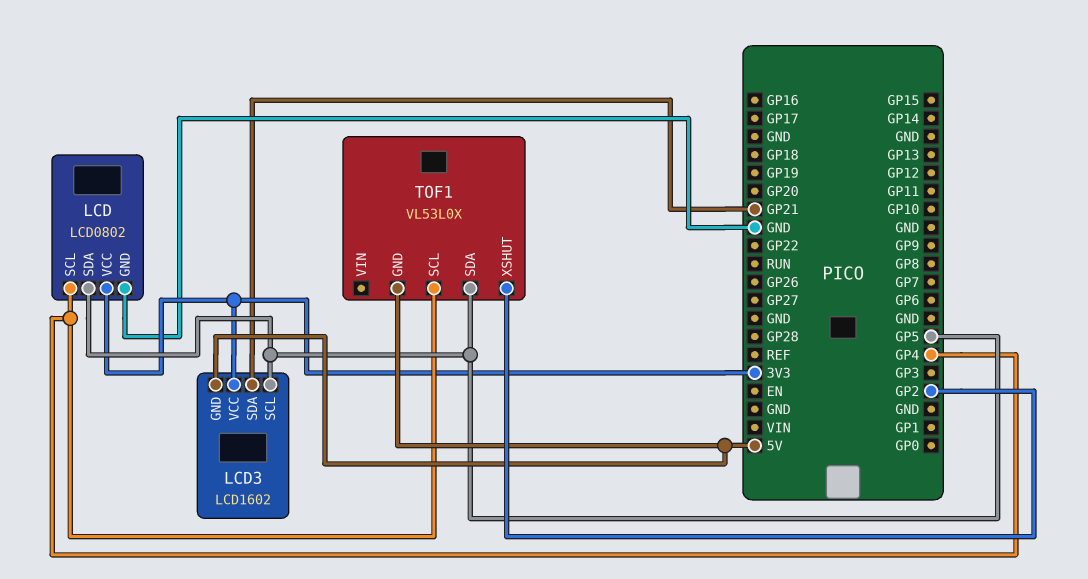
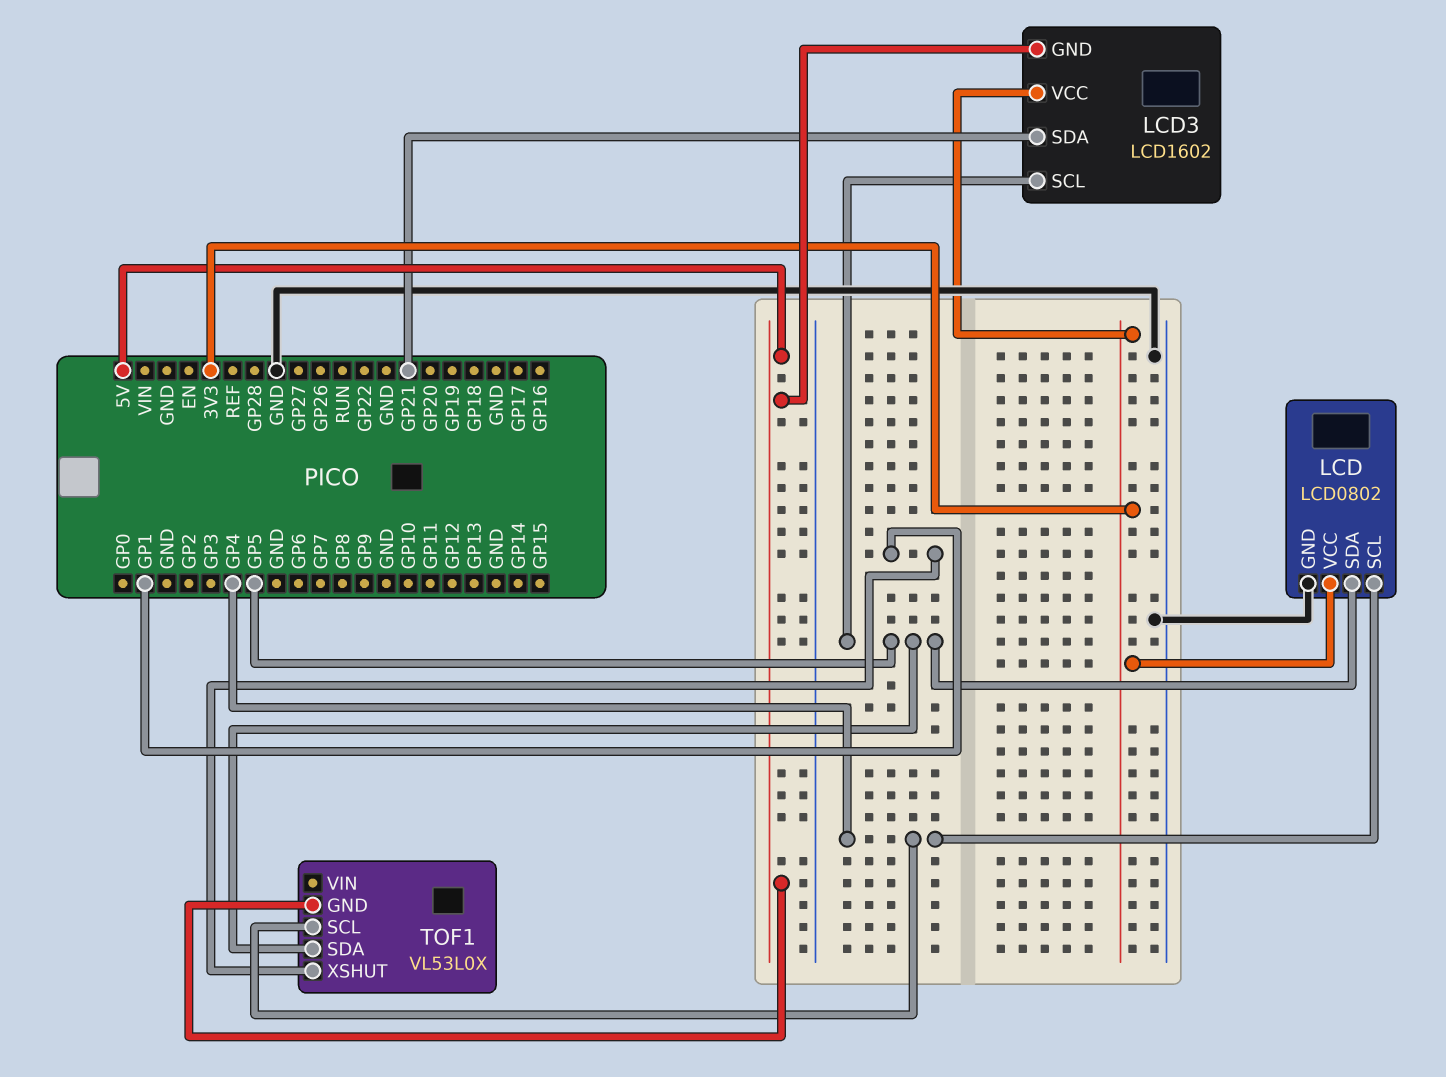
TOF1 pin XSHUT: GP2 -> GP1

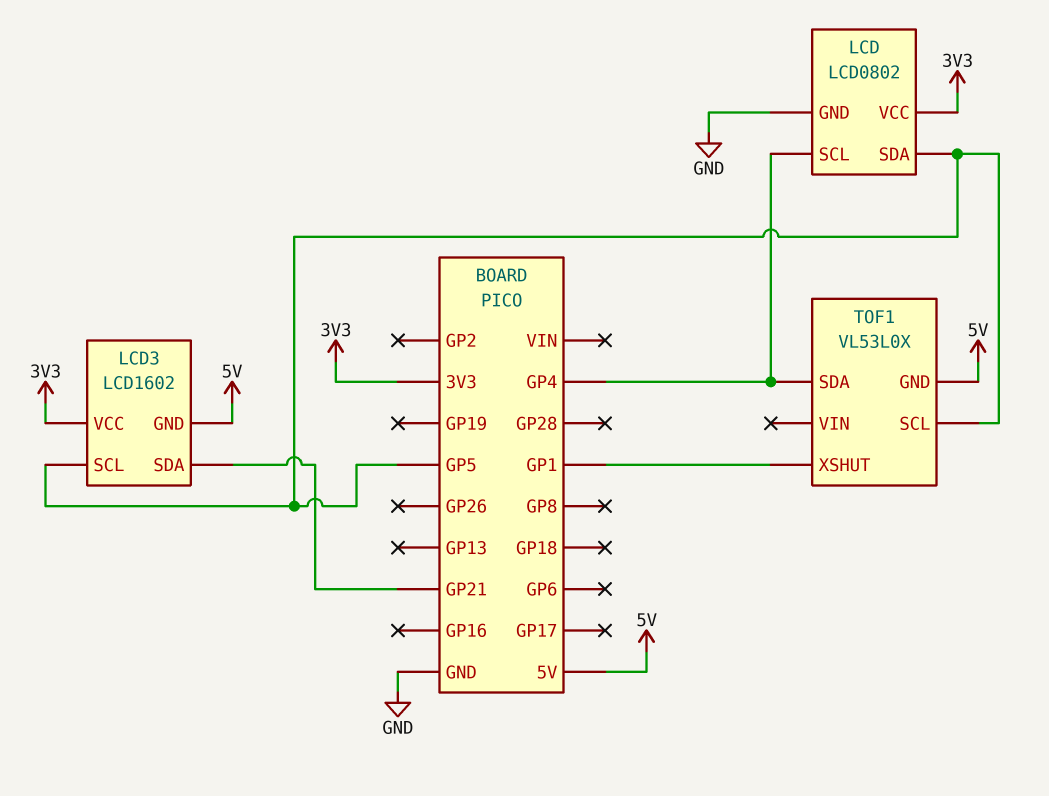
TOF1 pin SCL: GP4 -> GP5
TOF1 pin SDA: GP5 -> GP4

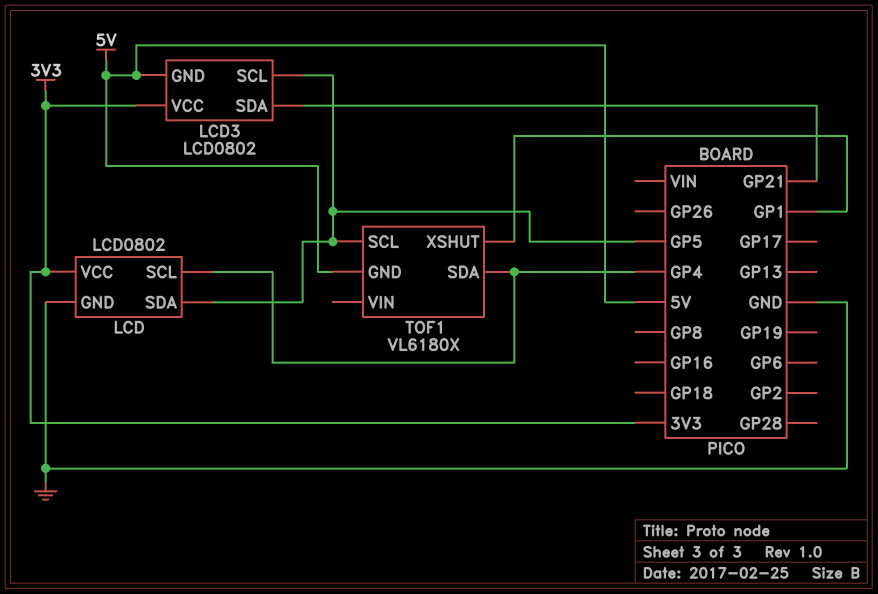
LCD3: LCD1602 -> LCD0802
TOF1: VL53L0X -> VL6180X

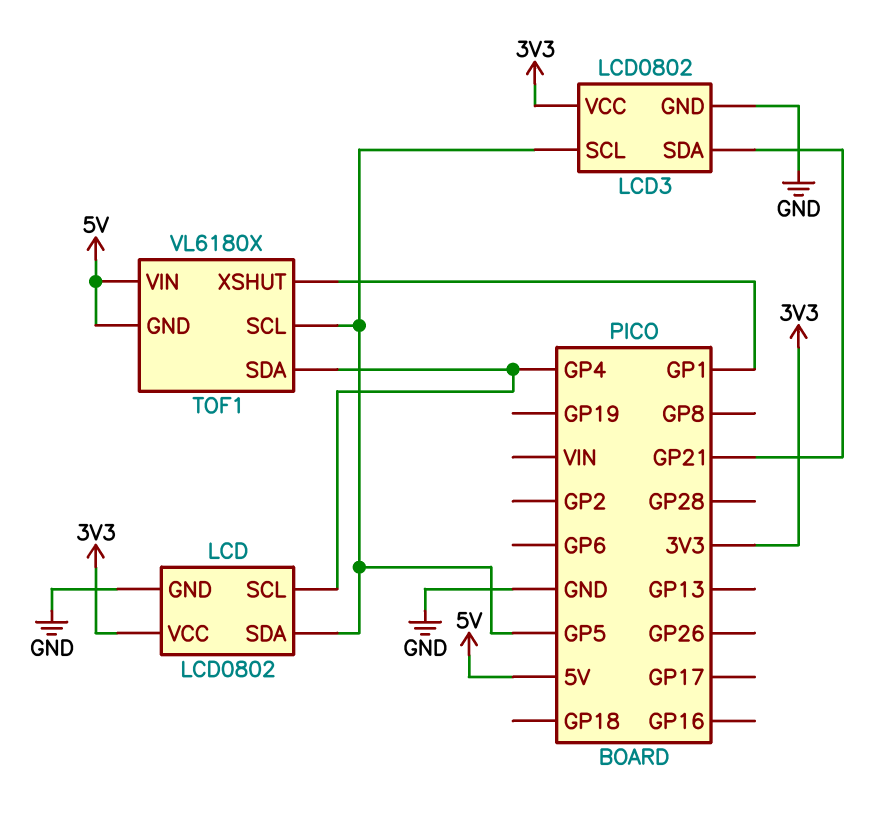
LCD3 pin GND: 5V -> GND
TOF1 pin VIN: none -> 5V

